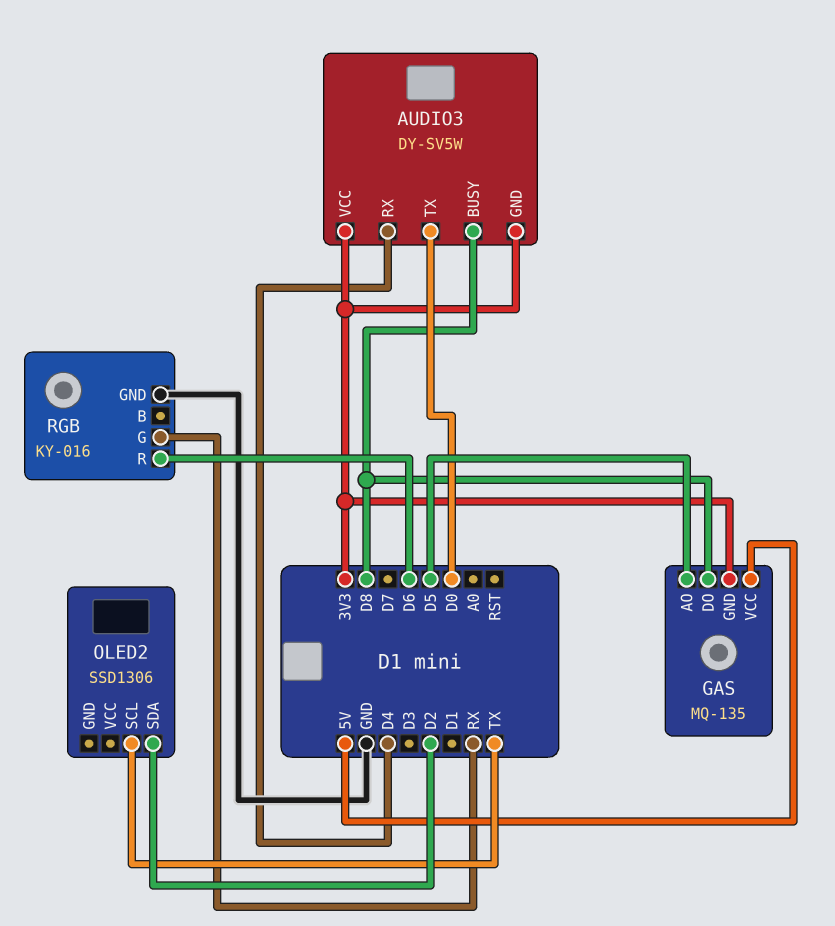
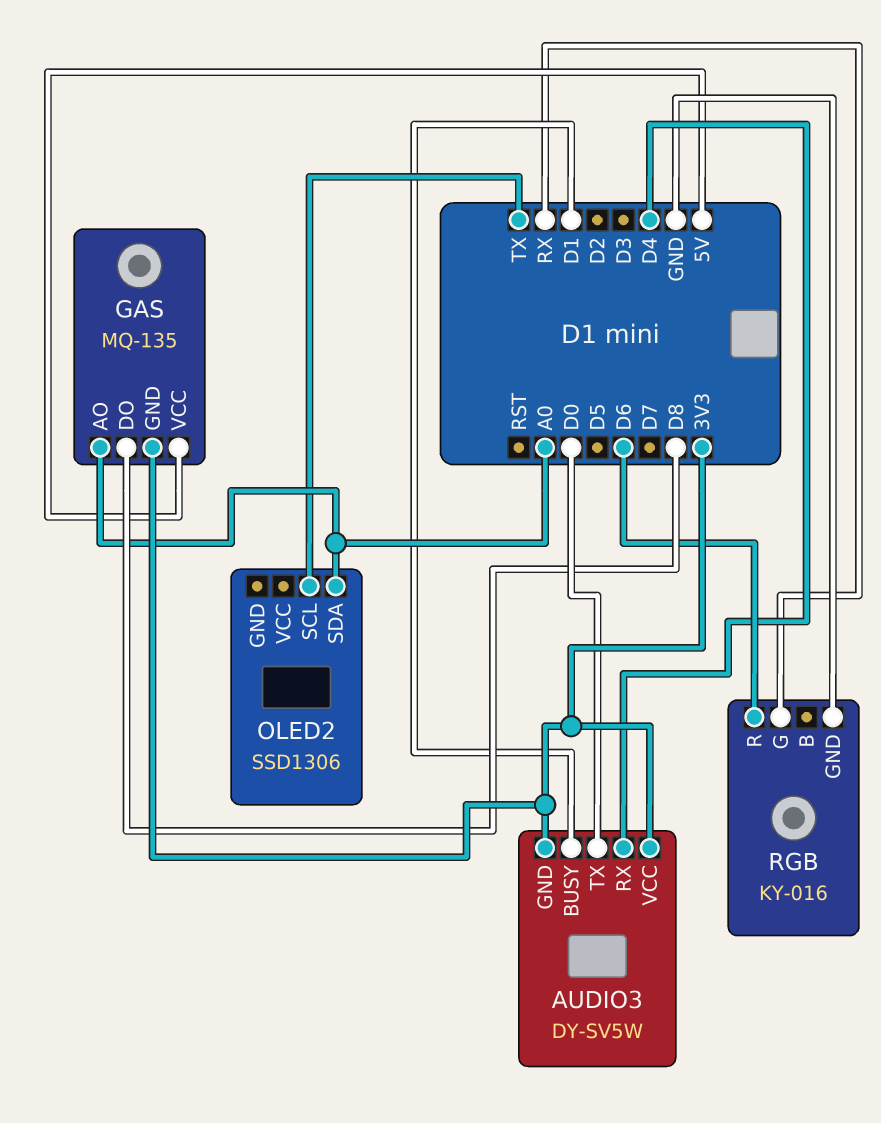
AUDIO3 pin BUSY: D8 -> D1
GAS pin AO: D5 -> A0
OLED2 pin SDA: D2 -> A0

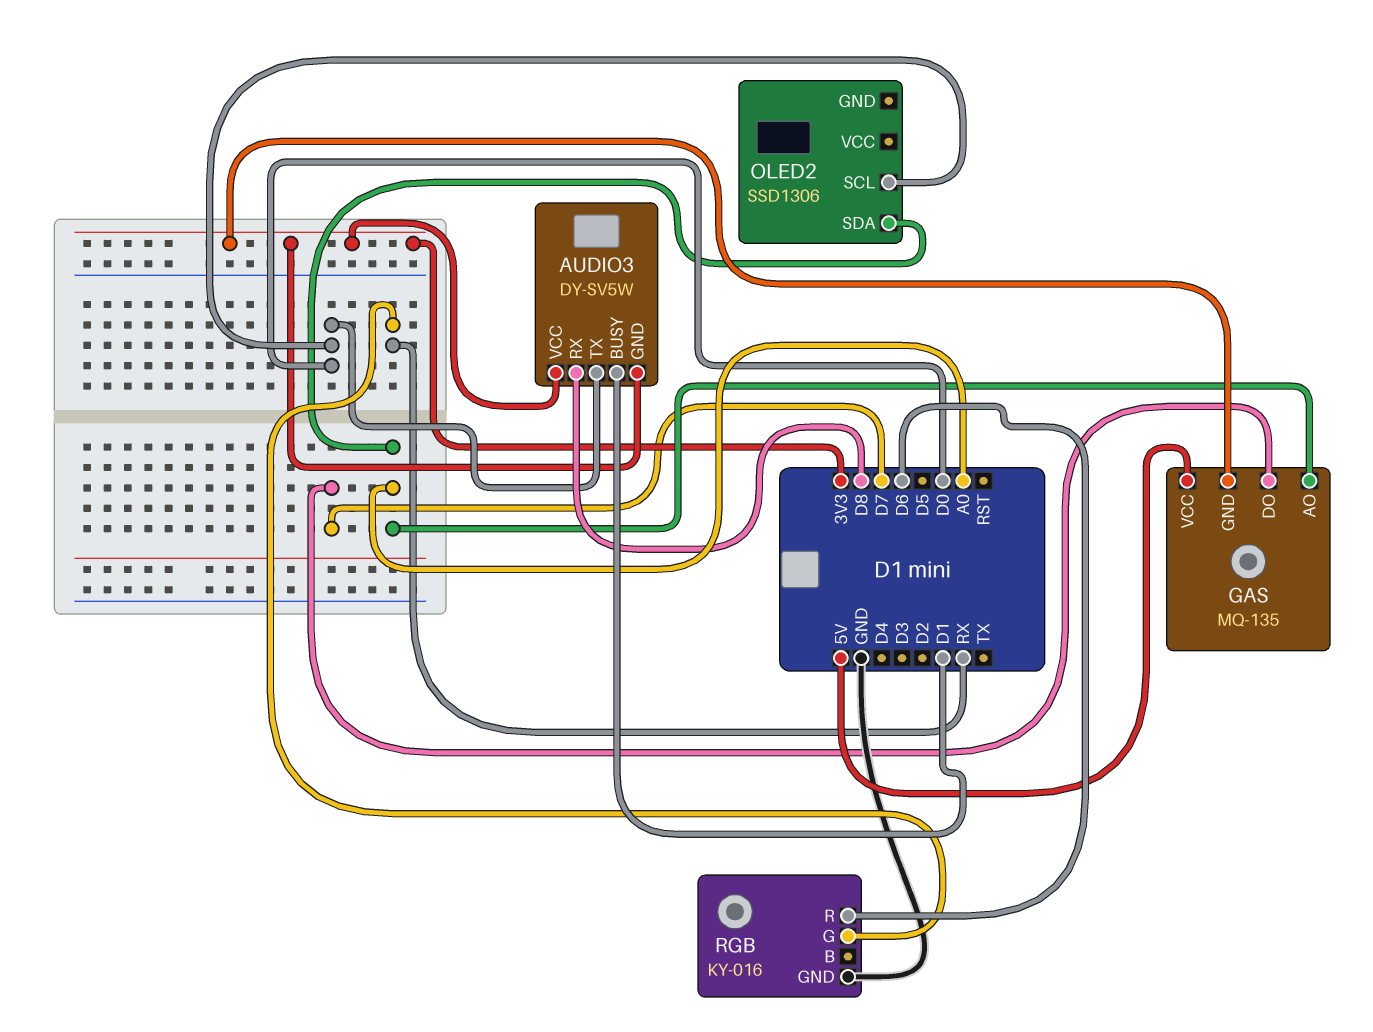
AUDIO3 pin RX: D4 -> D8
GAS pin DO: D8 -> D7
OLED2 pin SCL: TX -> D0

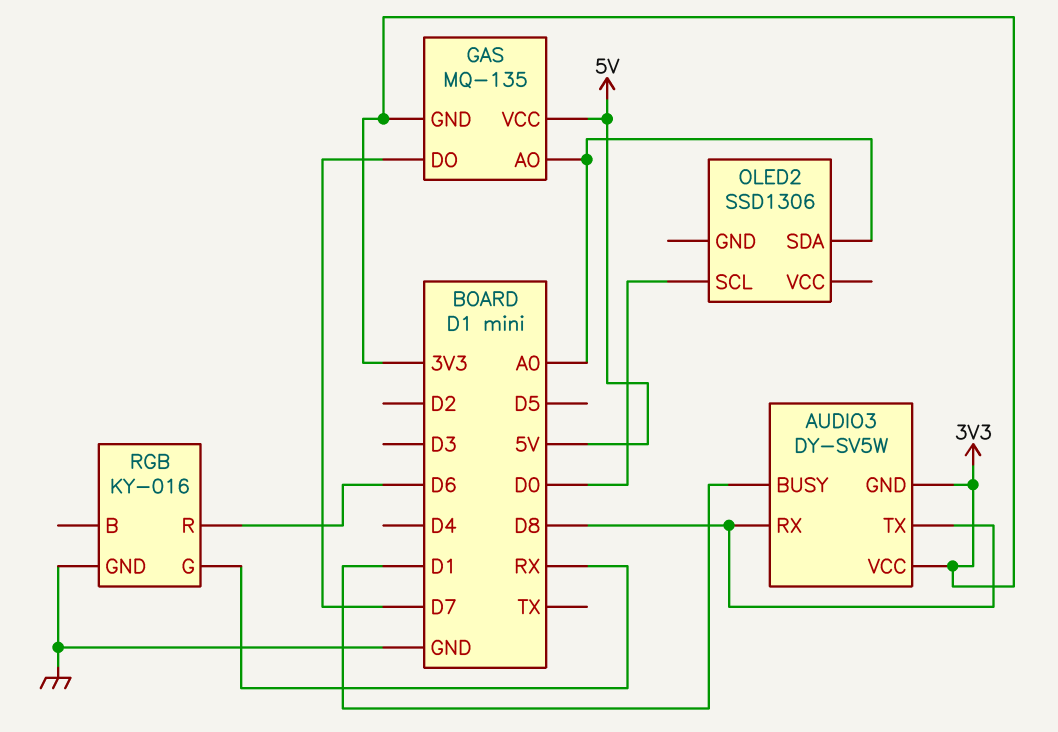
AUDIO3 pin TX: D0 -> D8

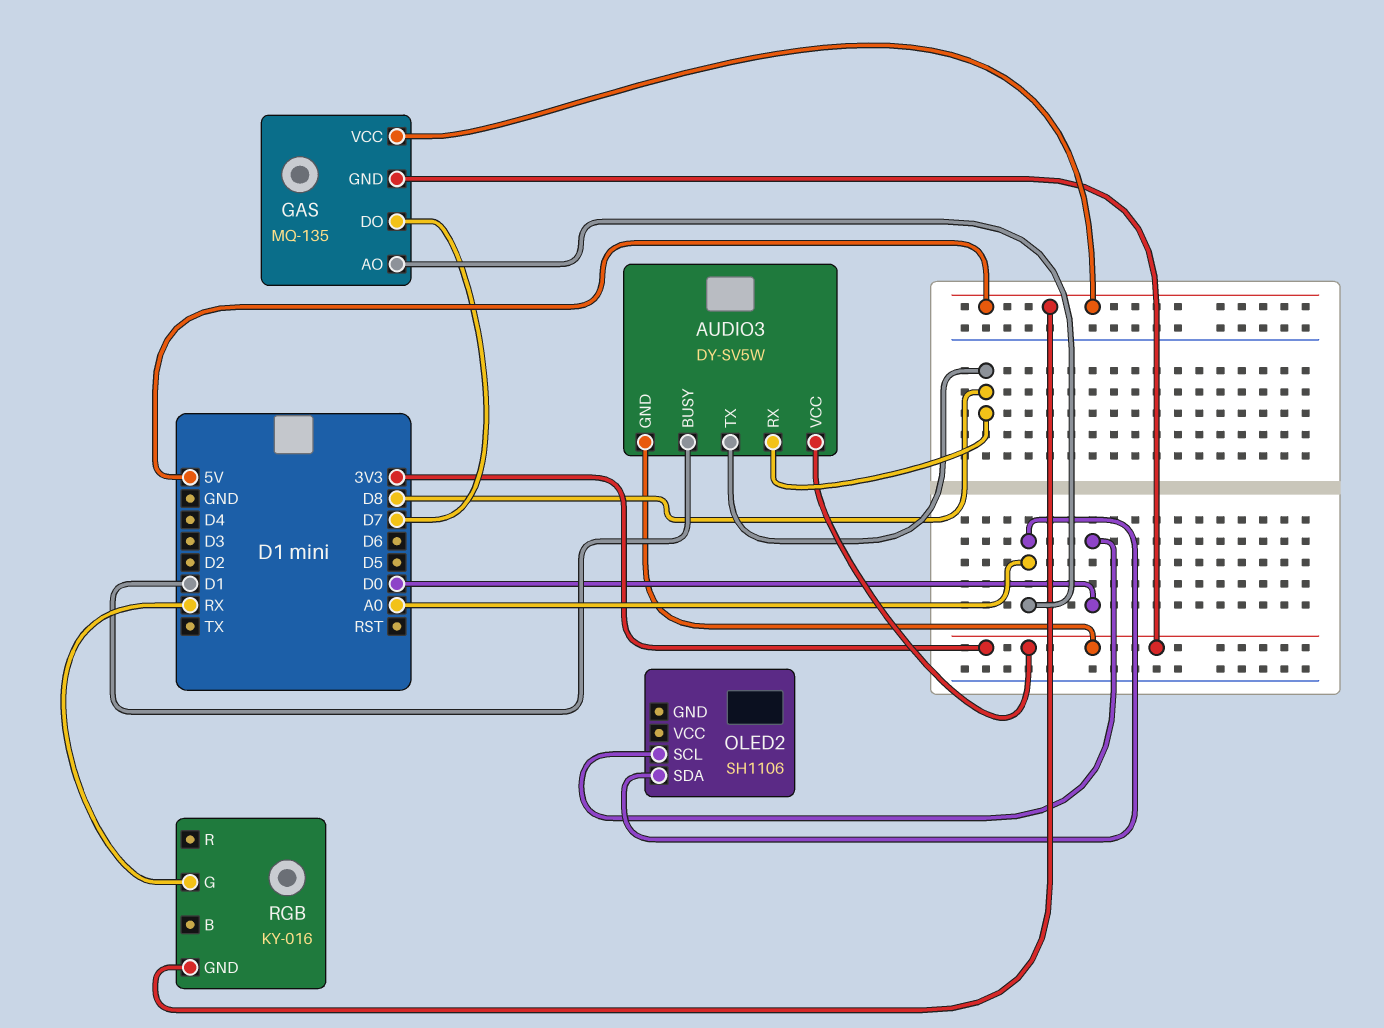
OLED2: SSD1306 -> SH1106
RGB pin GND: GND -> 5V
RGB pin R: D6 -> none

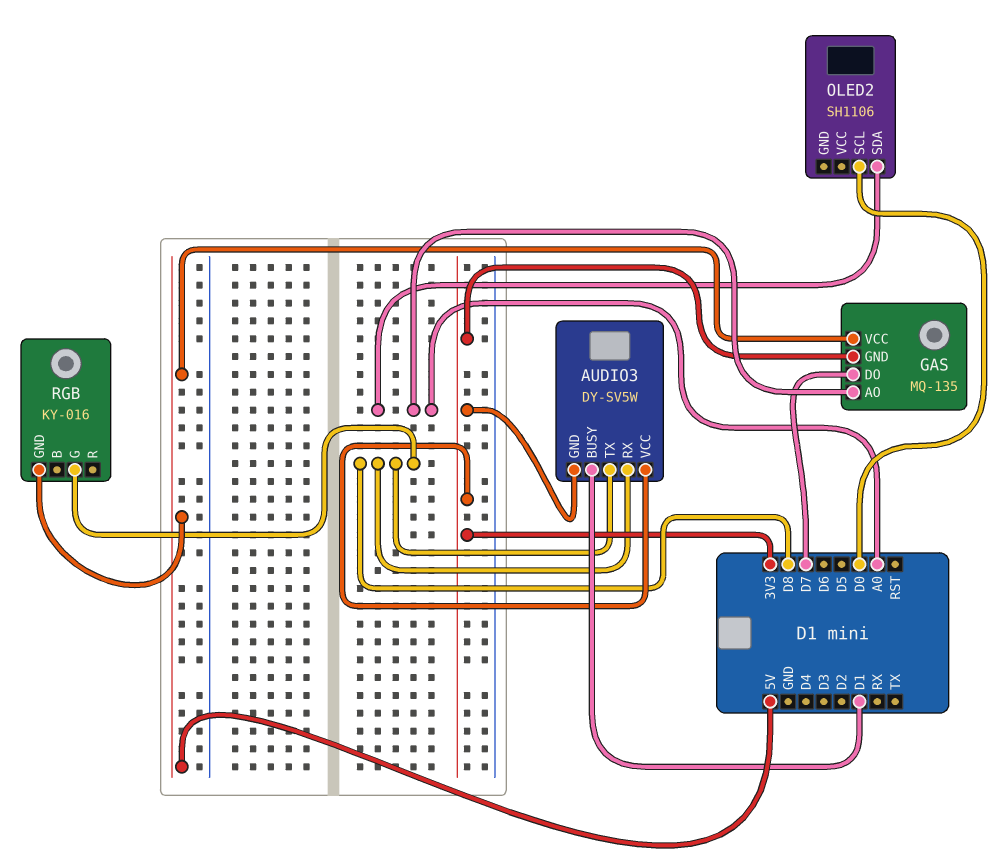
RGB pin G: RX -> D8

